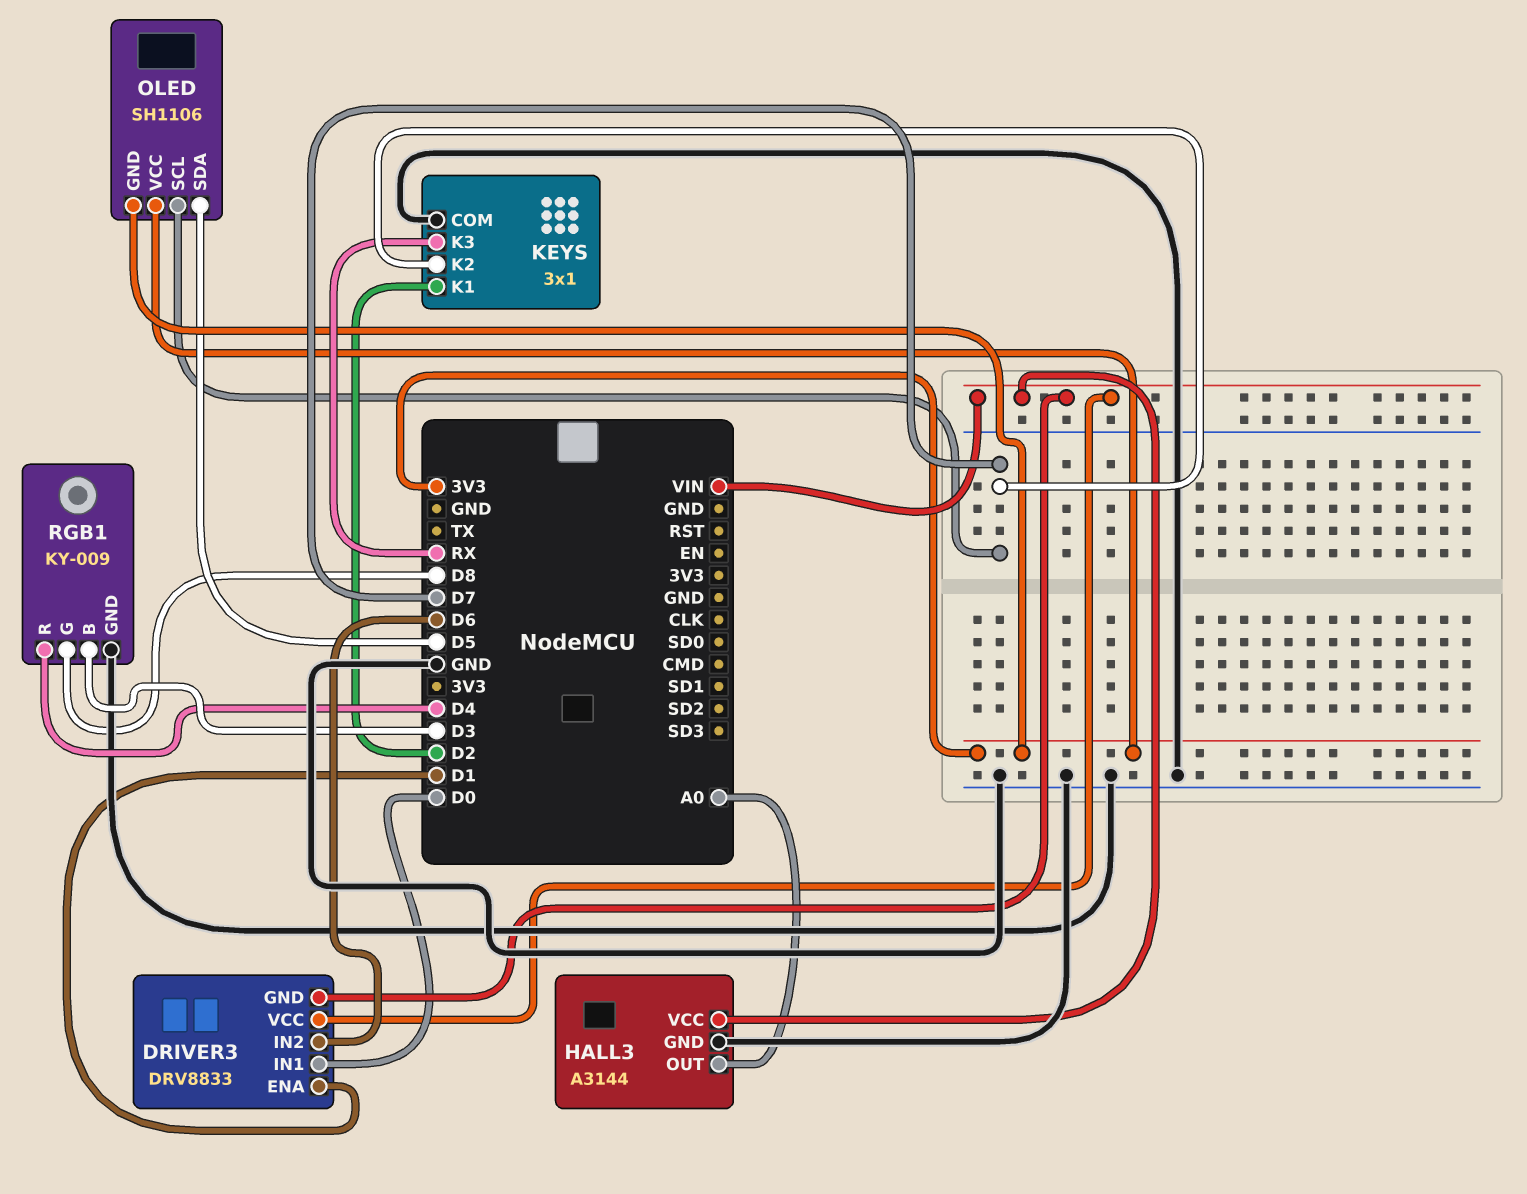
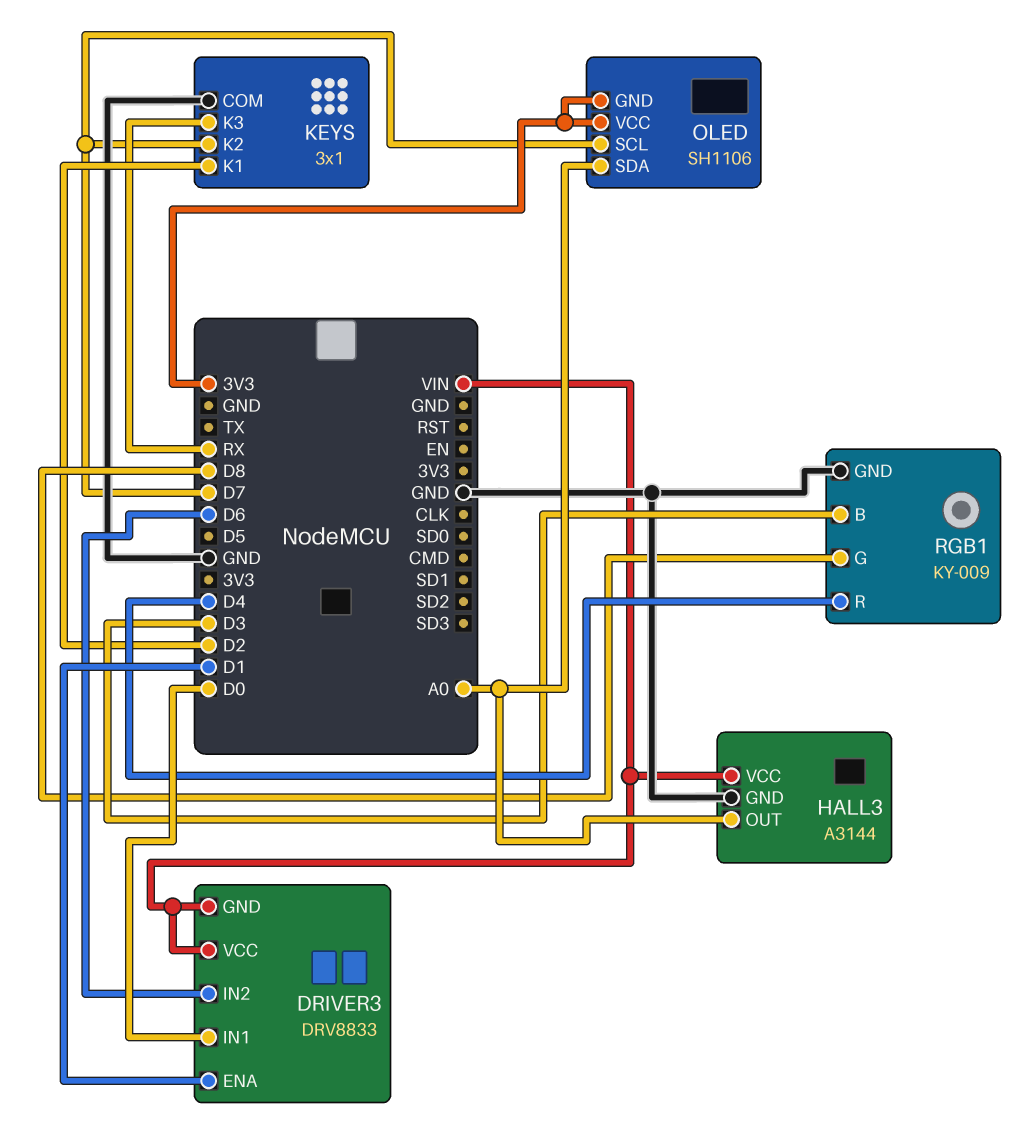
OLED pin SDA: D5 -> A0

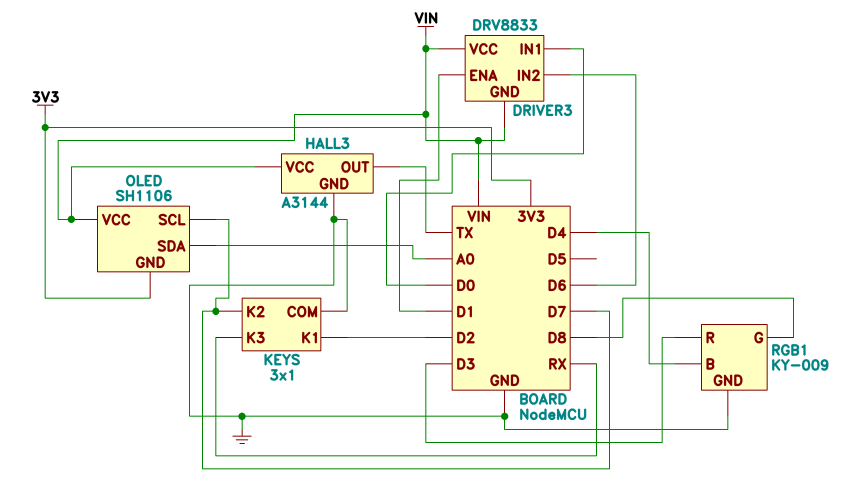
HALL3 pin OUT: A0 -> TX
OLED pin VCC: 3V3 -> VIN
RGB1 pin B: D3 -> D4
RGB1 pin R: D4 -> D3

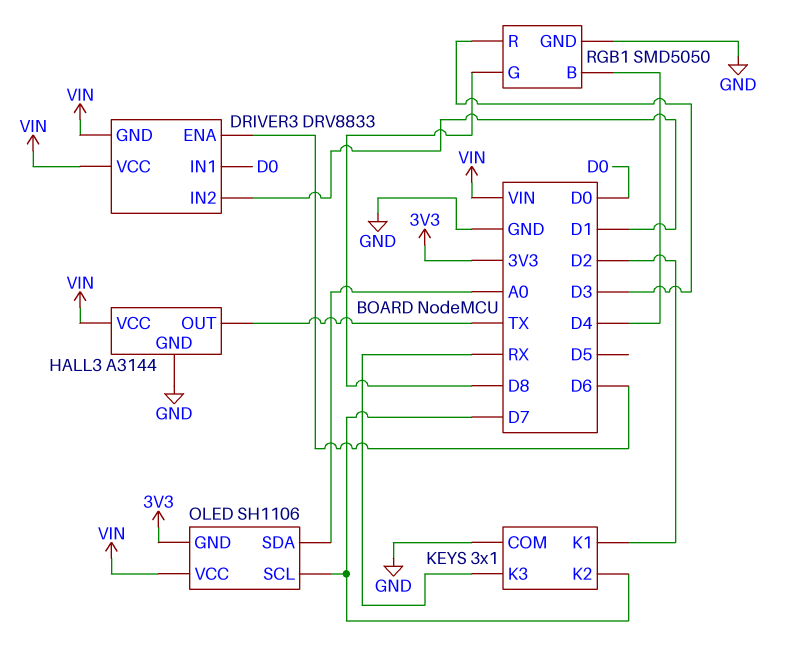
DRIVER3 pin ENA: D1 -> D6
DRIVER3 pin IN2: D6 -> D1
RGB1: KY-009 -> SMD5050

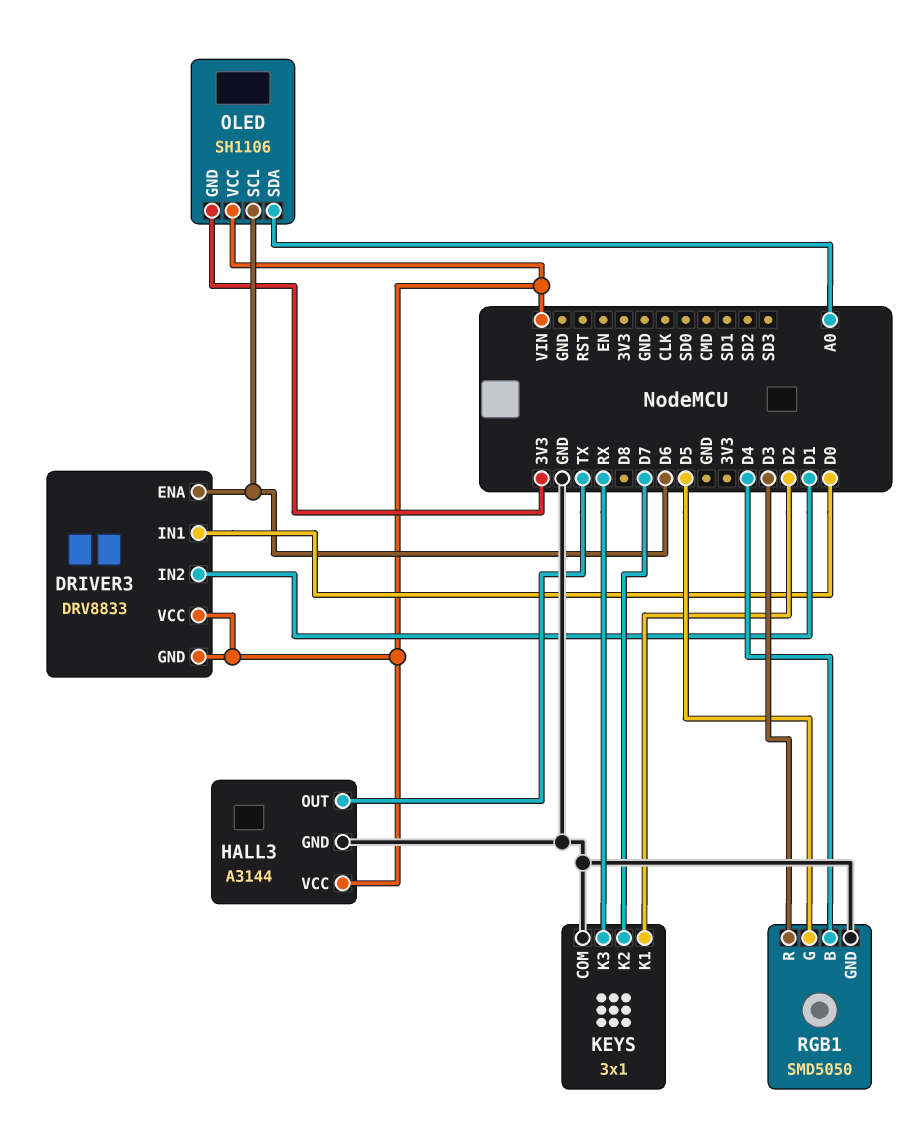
OLED pin SCL: D7 -> D6
RGB1 pin G: D8 -> D5

